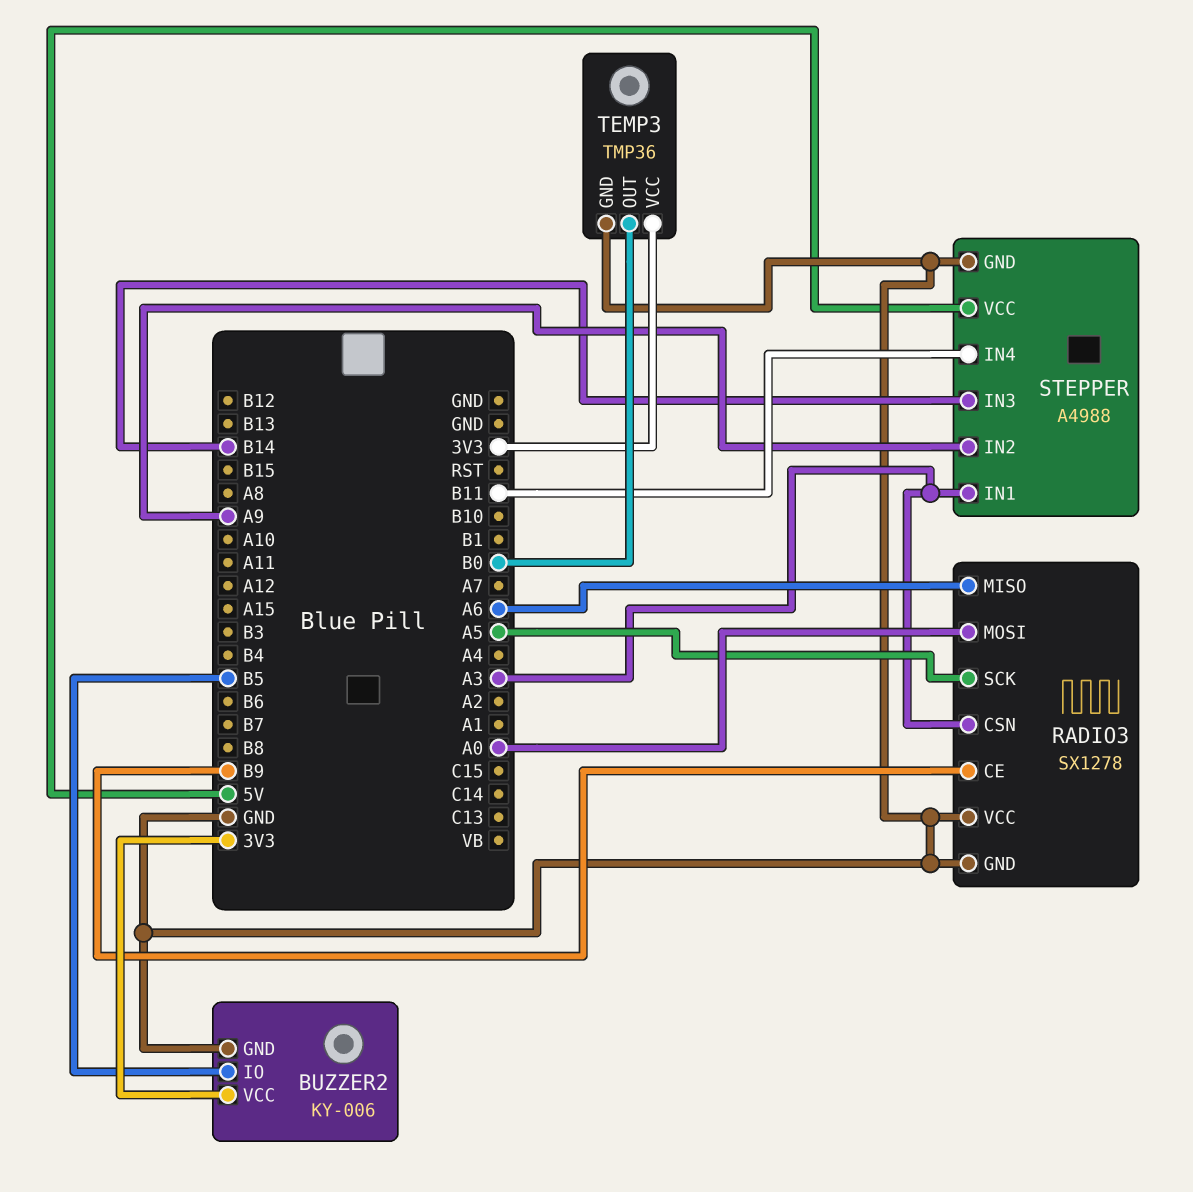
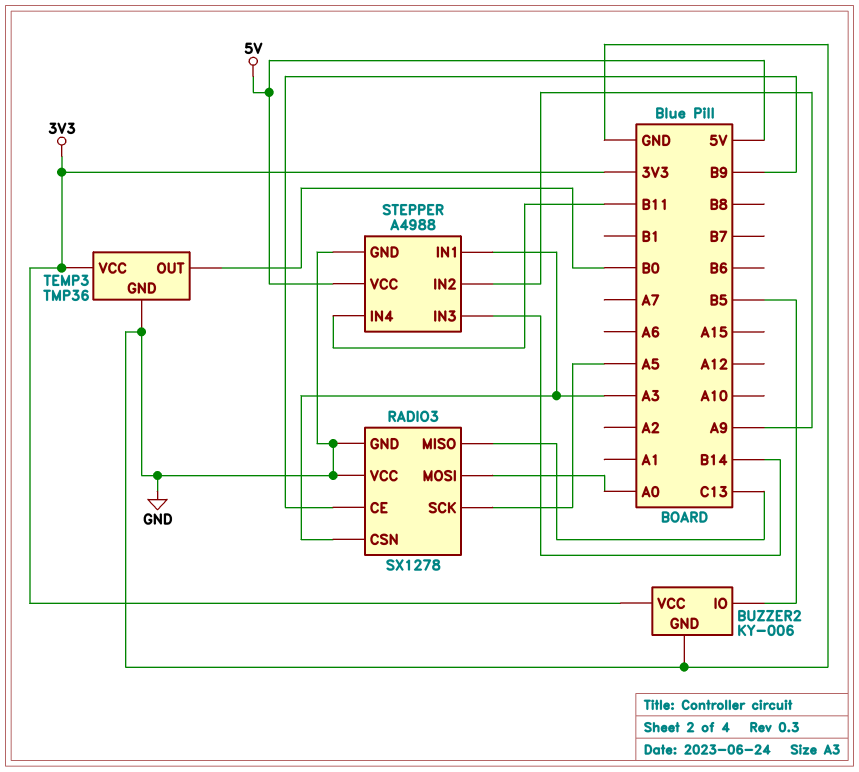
RADIO3 pin MISO: A6 -> C13

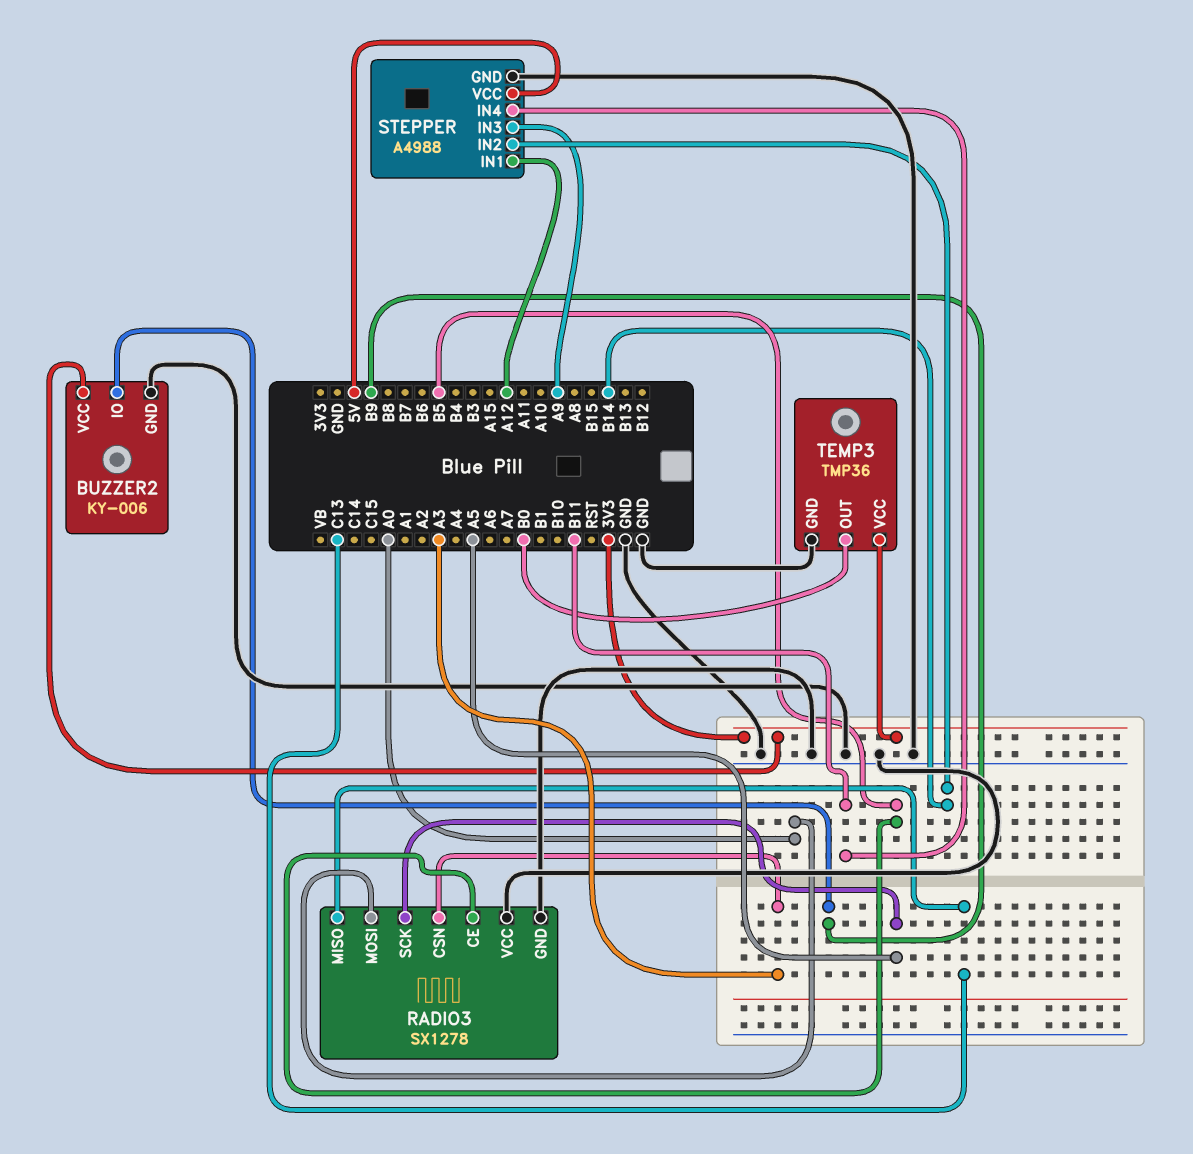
BUZZER2 pin IO: B5 -> B9
RADIO3 pin CE: B9 -> B5
STEPPER pin IN1: A3 -> A12
STEPPER pin IN2: A9 -> B14
STEPPER pin IN3: B14 -> A9

